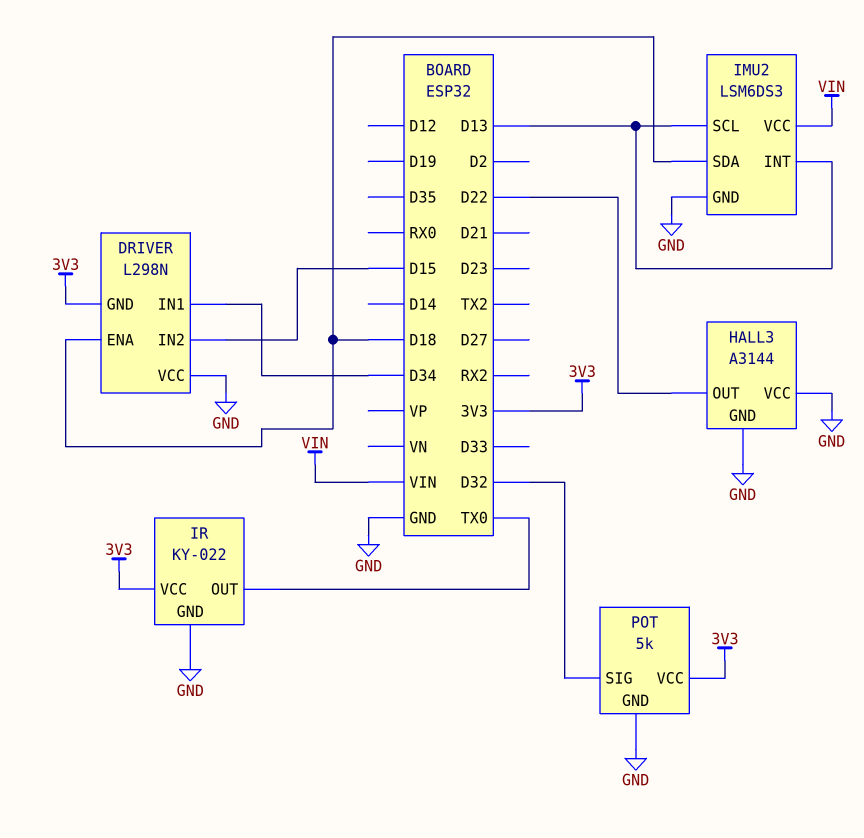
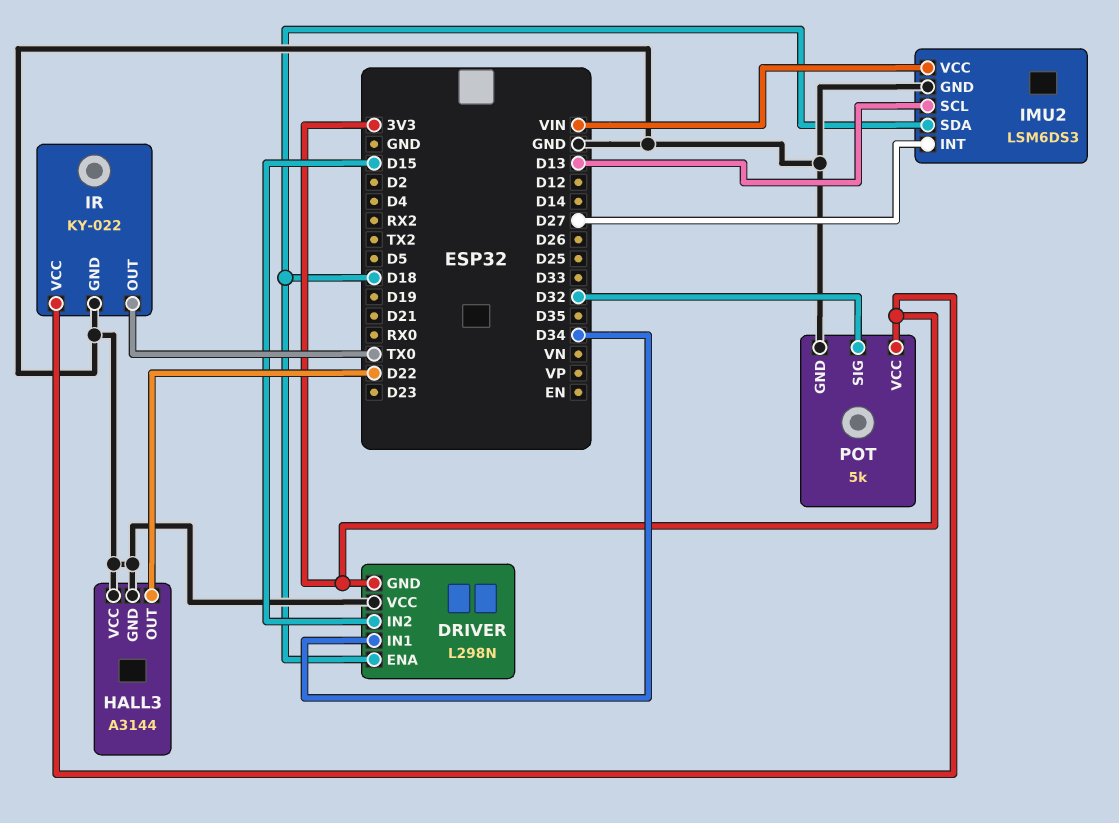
IMU2 pin INT: D13 -> D27

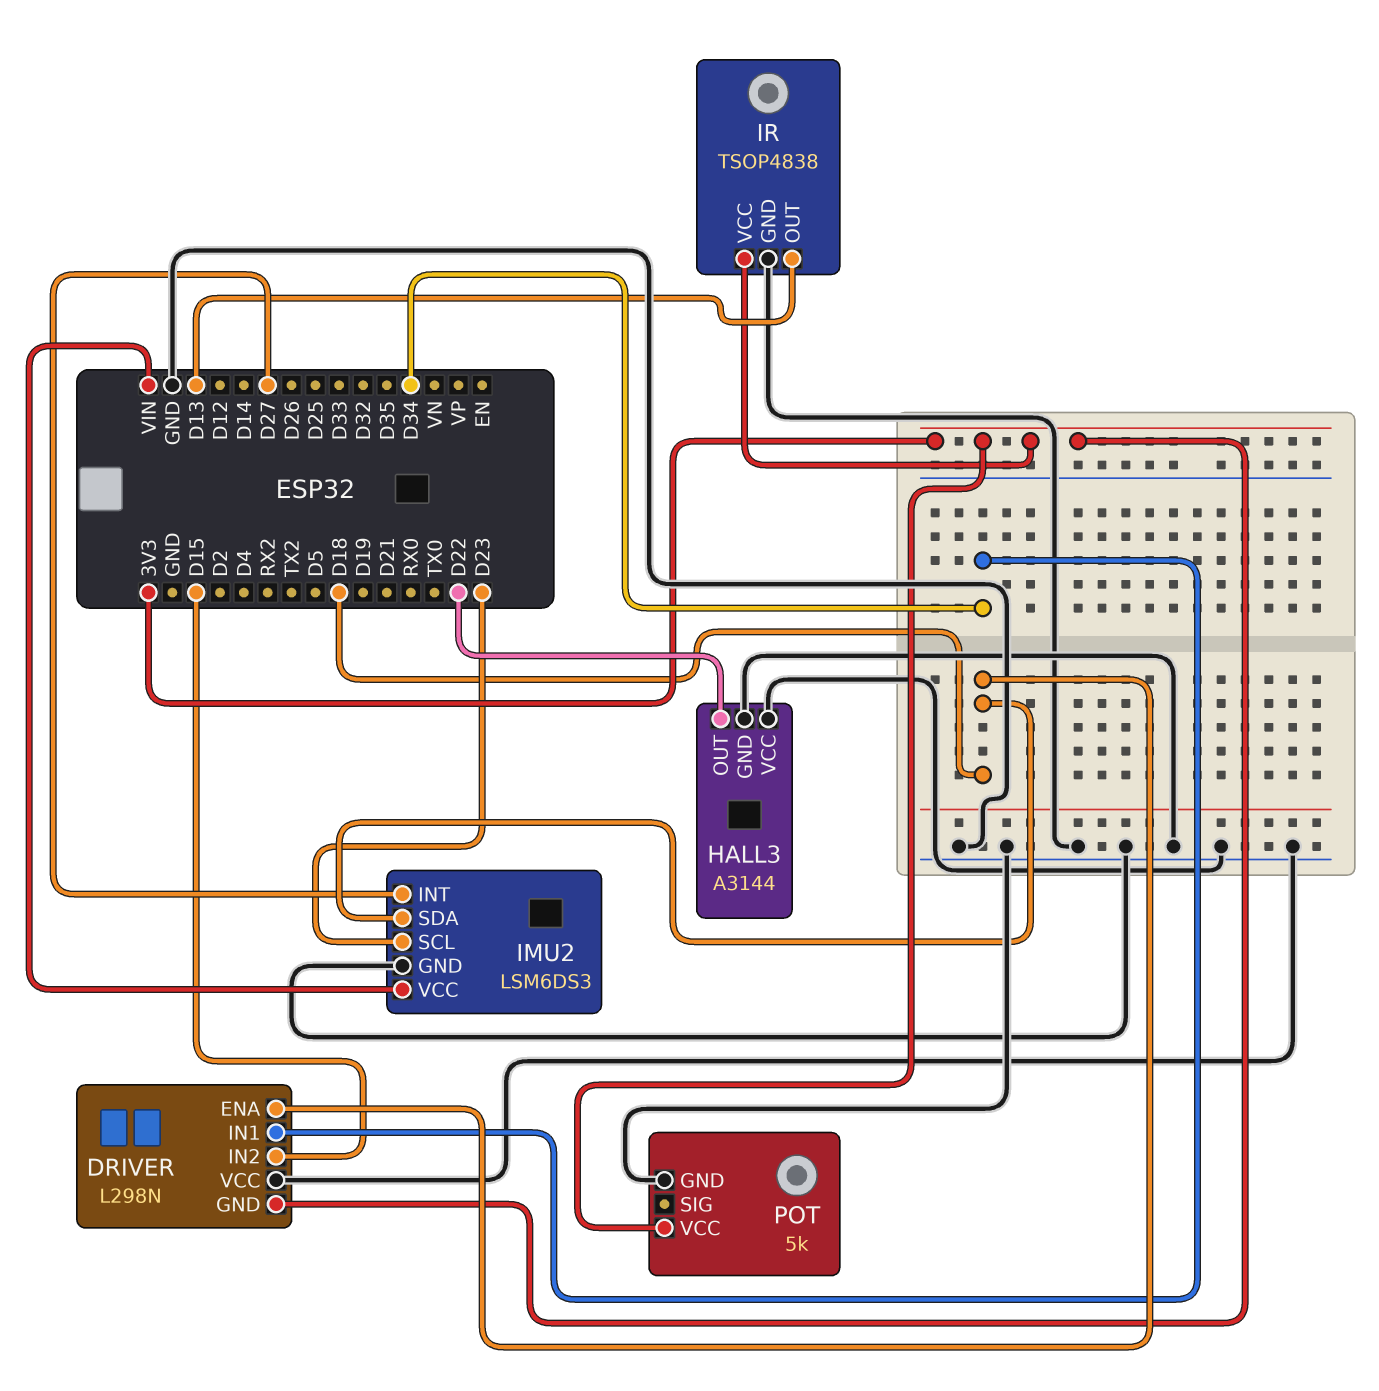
IMU2 pin SCL: D13 -> D23
IR: KY-022 -> TSOP4838
IR pin OUT: TX0 -> D13
POT pin SIG: D32 -> none

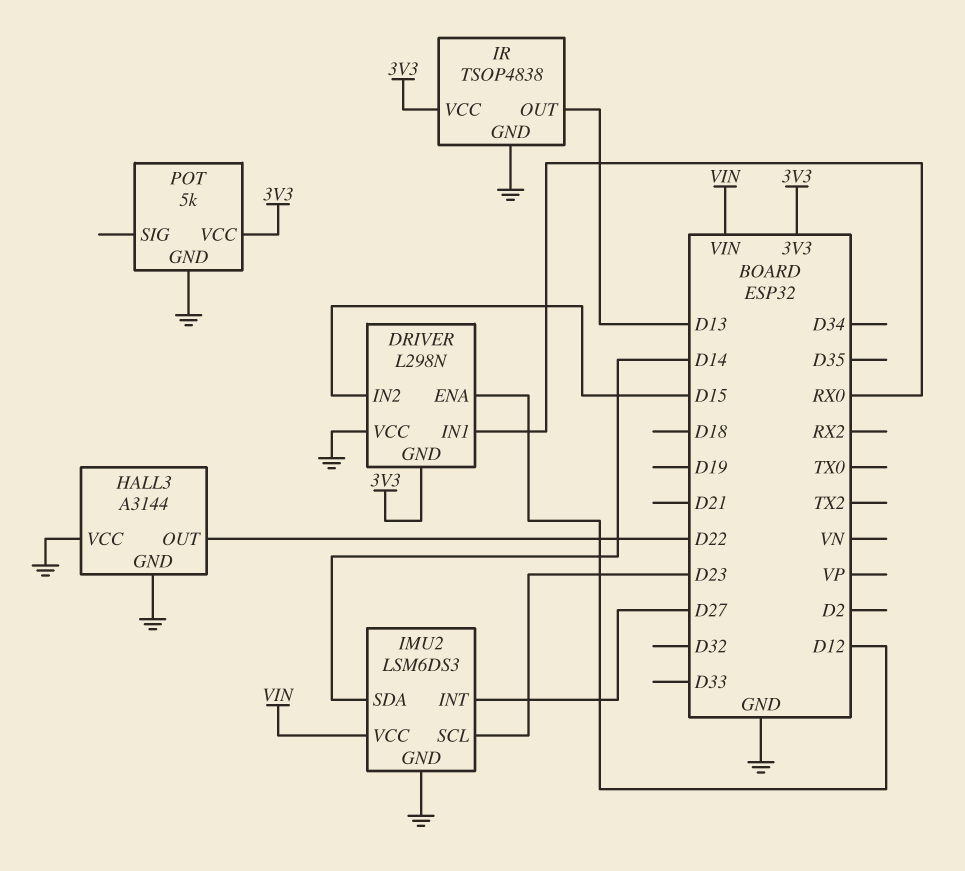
DRIVER pin ENA: D18 -> D12
DRIVER pin IN1: D34 -> RX0
IMU2 pin SDA: D18 -> D14

